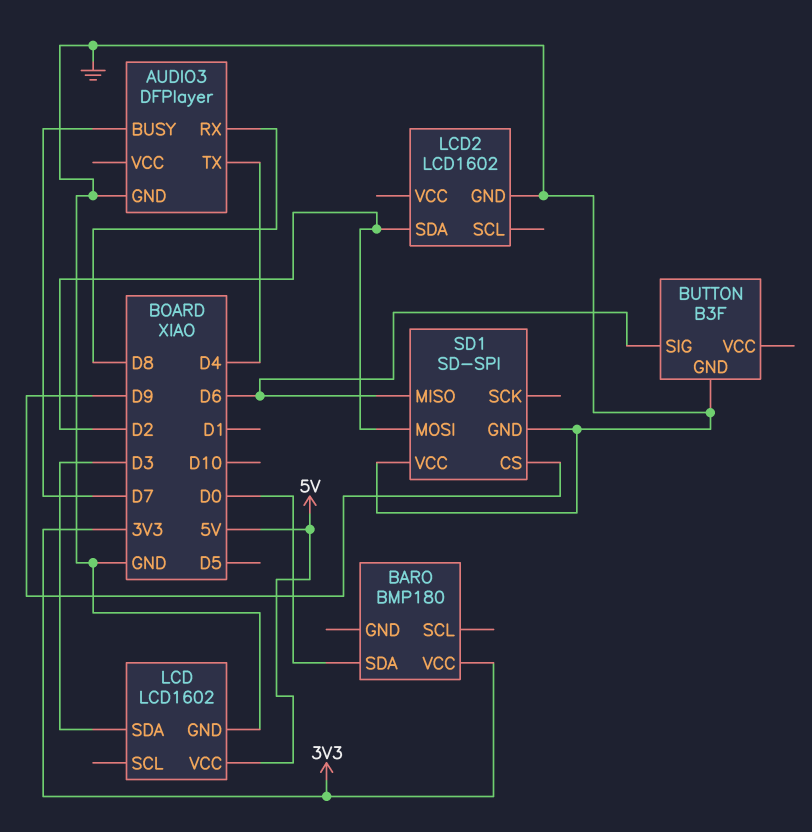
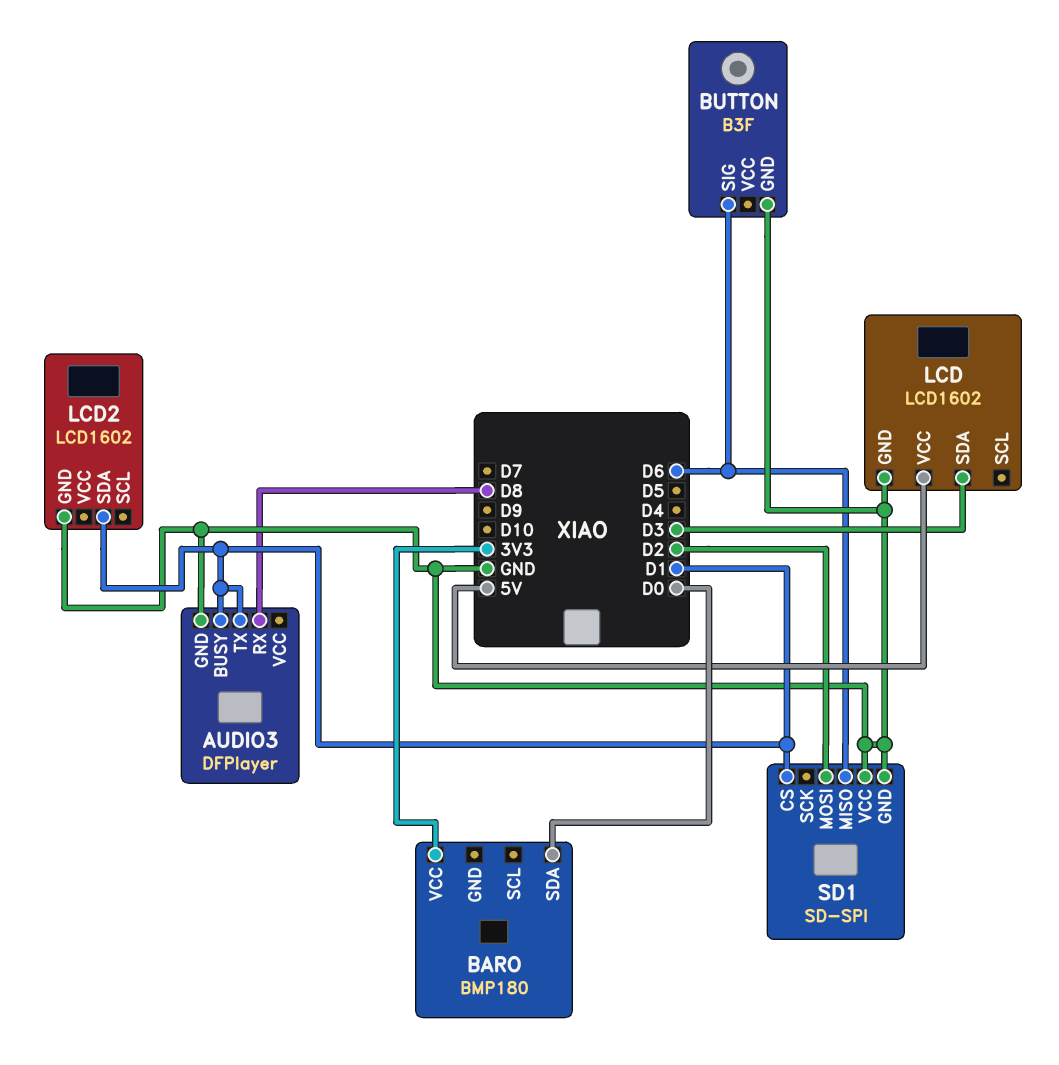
AUDIO3 pin BUSY: D7 -> D1
AUDIO3 pin TX: D4 -> D1
LCD2 pin SDA: D2 -> D1
SD1 pin CS: D9 -> D1

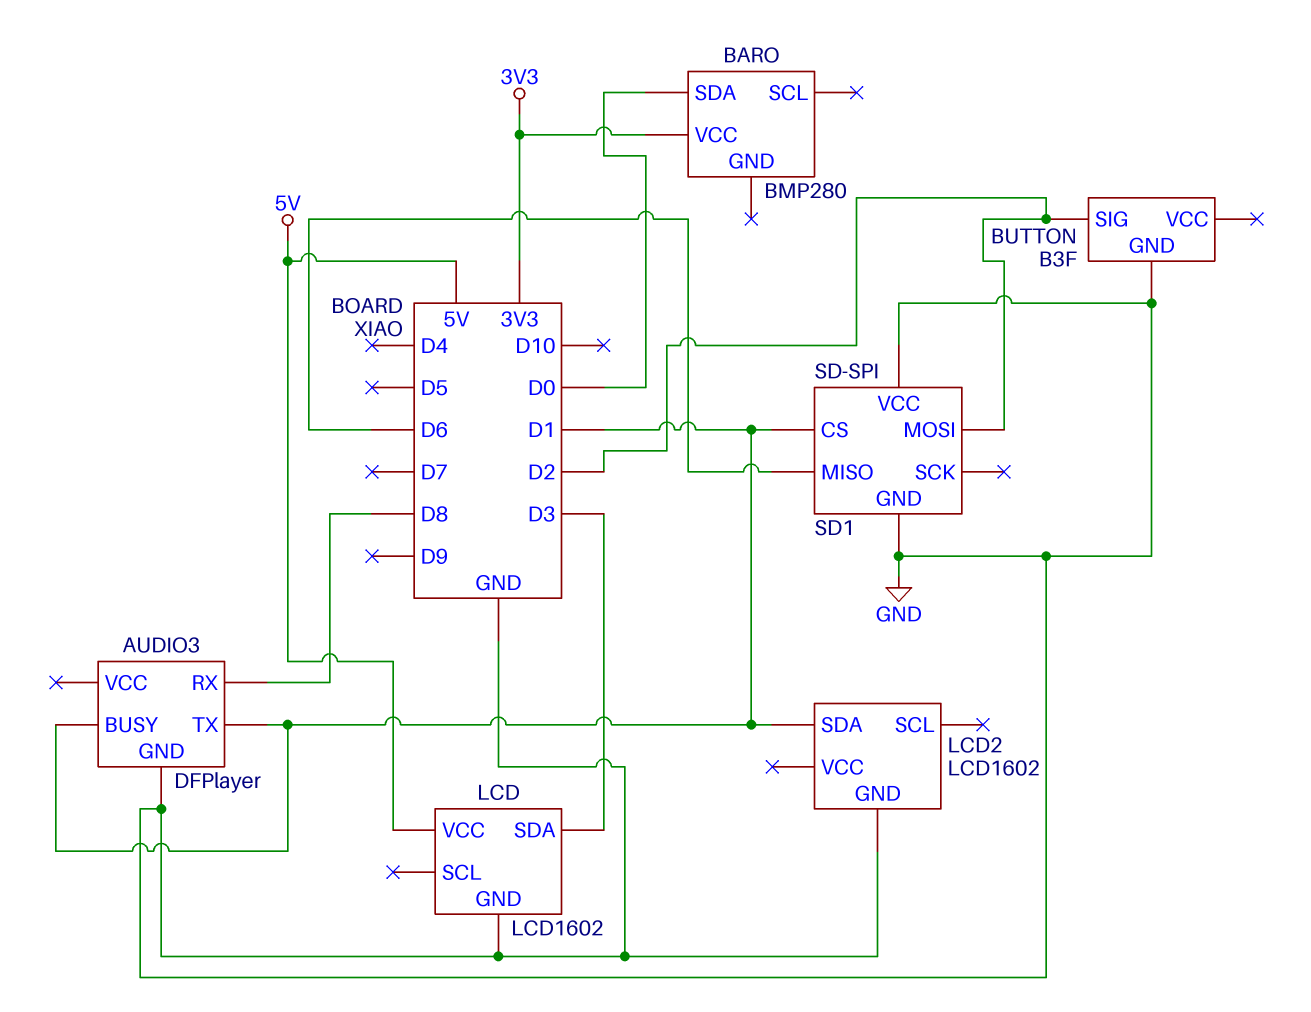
BARO: BMP180 -> BMP280
BUTTON pin SIG: D6 -> D2

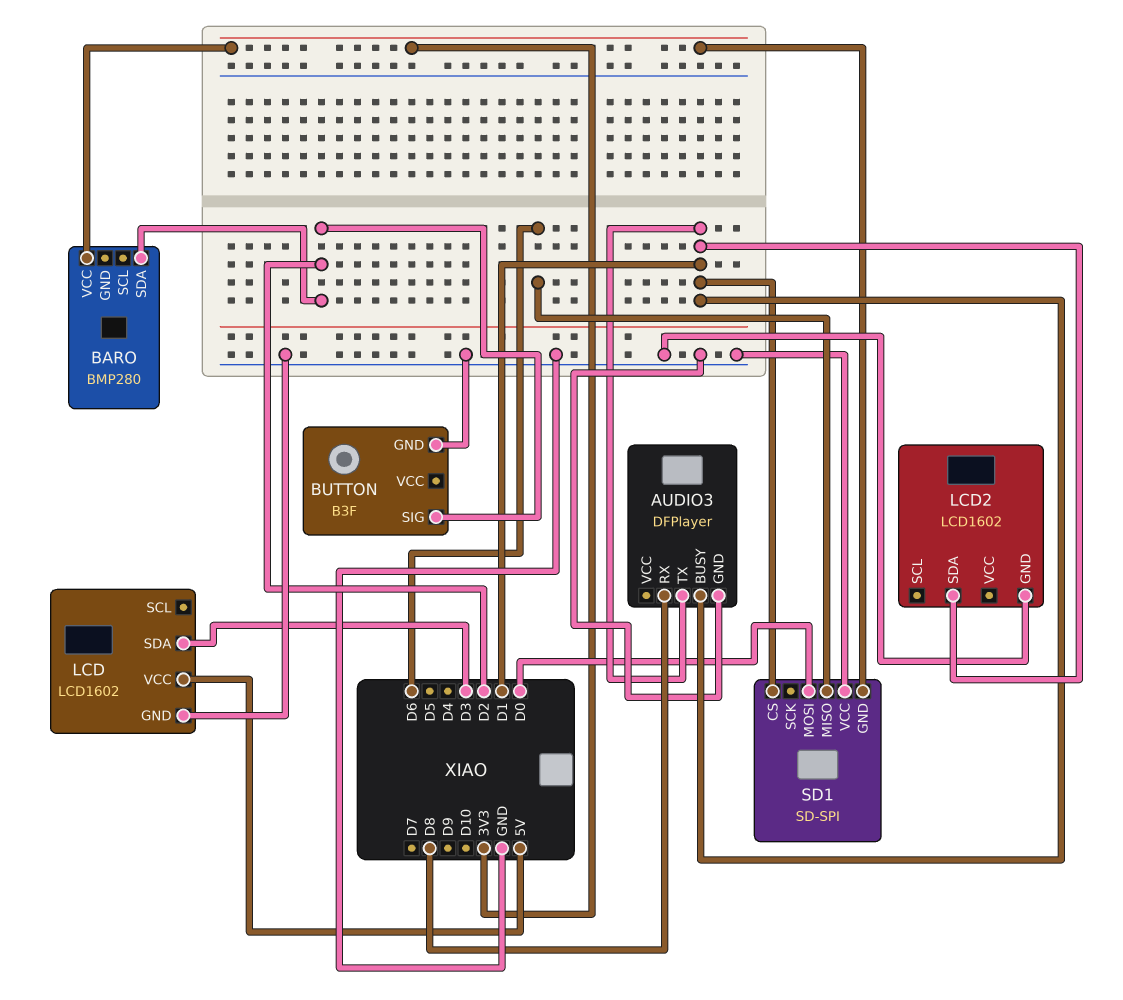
BARO pin SDA: D0 -> D2
SD1 pin GND: GND -> 3V3
SD1 pin MOSI: D2 -> D0

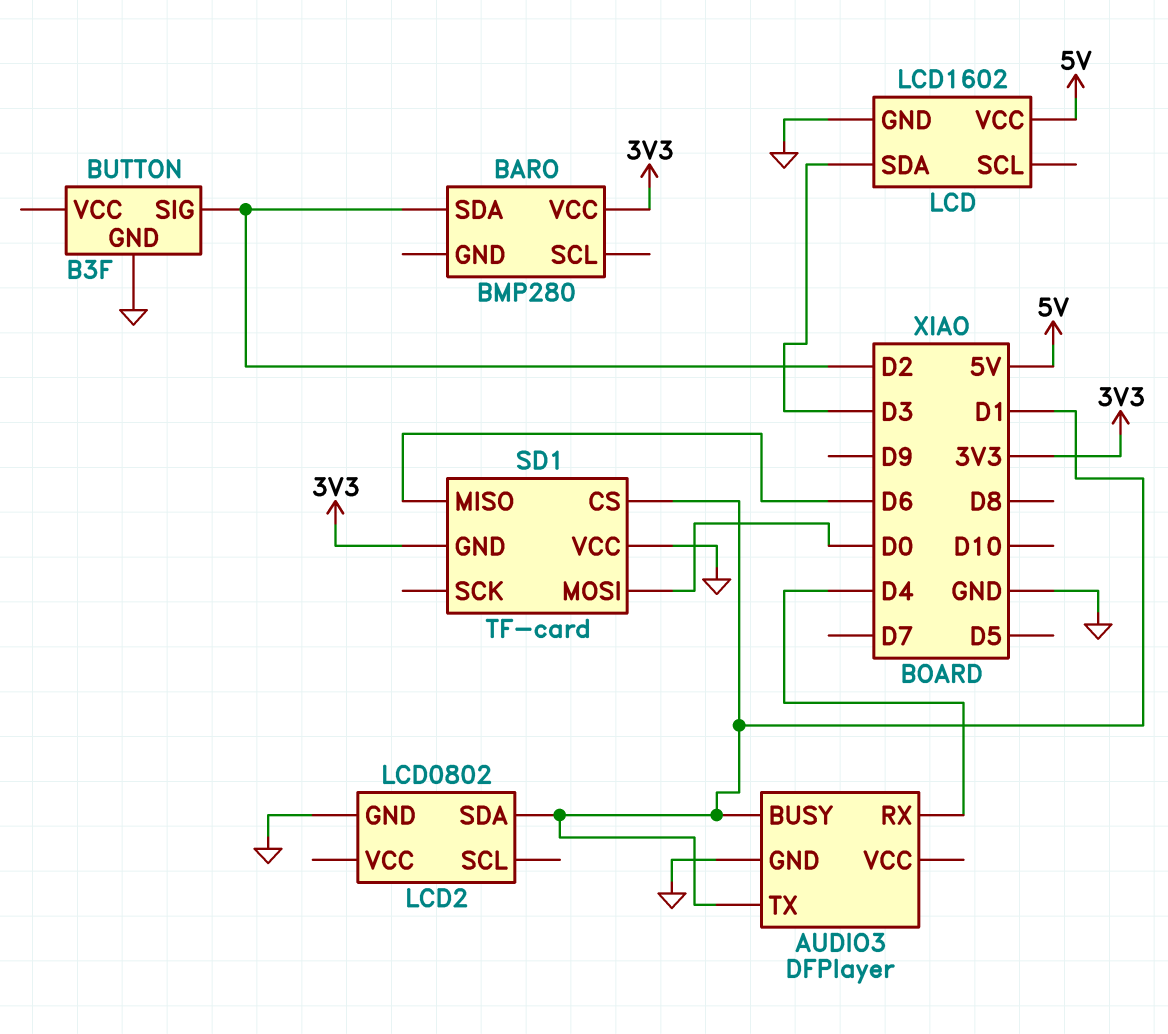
AUDIO3 pin RX: D8 -> D4
LCD2: LCD1602 -> LCD0802
SD1: SD-SPI -> TF-card

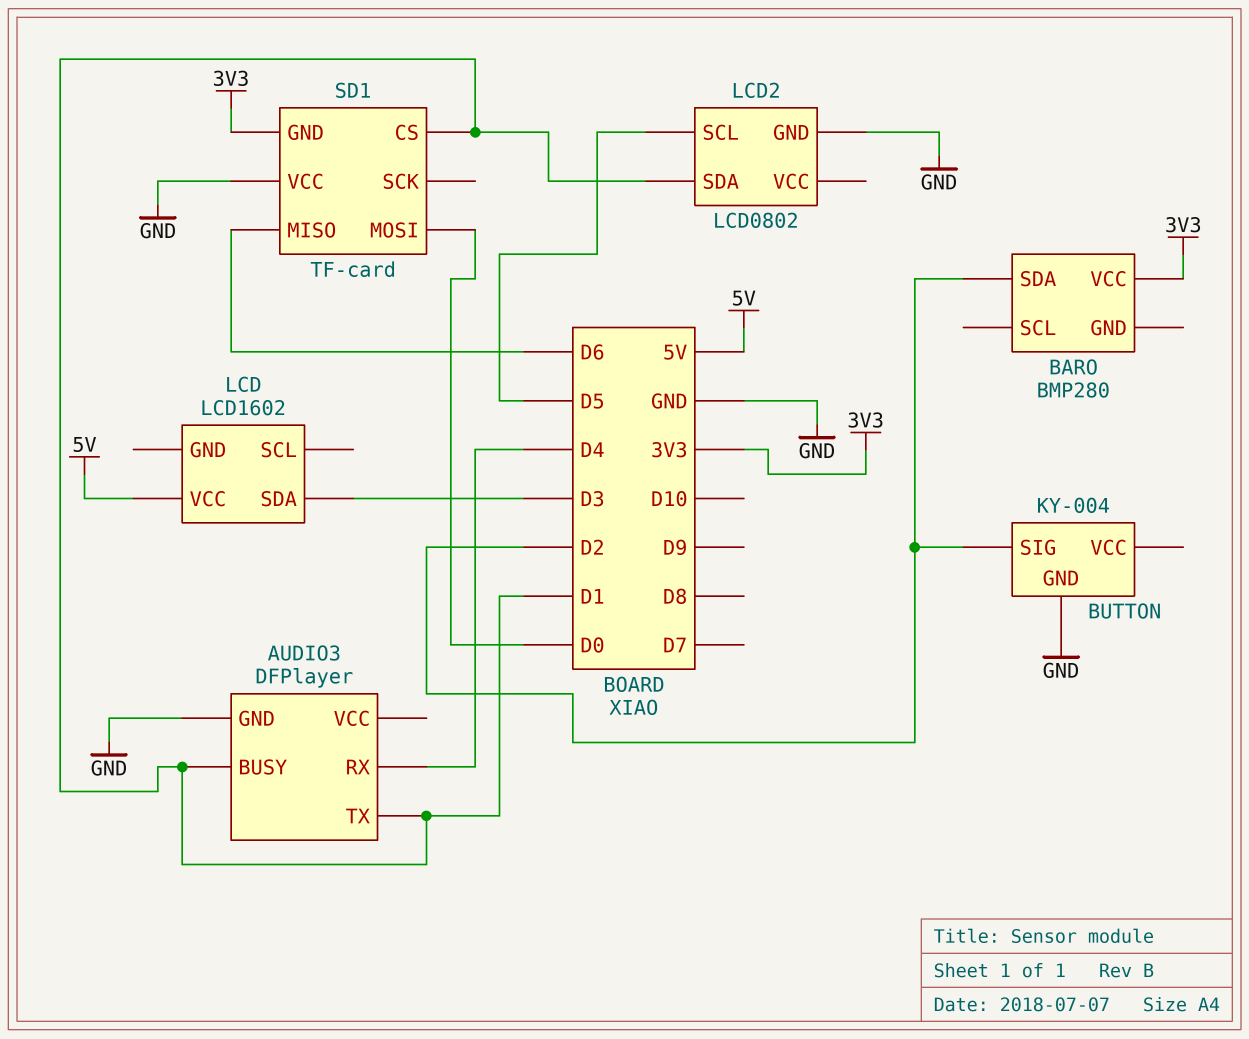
BUTTON: B3F -> KY-004
LCD pin GND: GND -> none
LCD2 pin SCL: none -> D5

